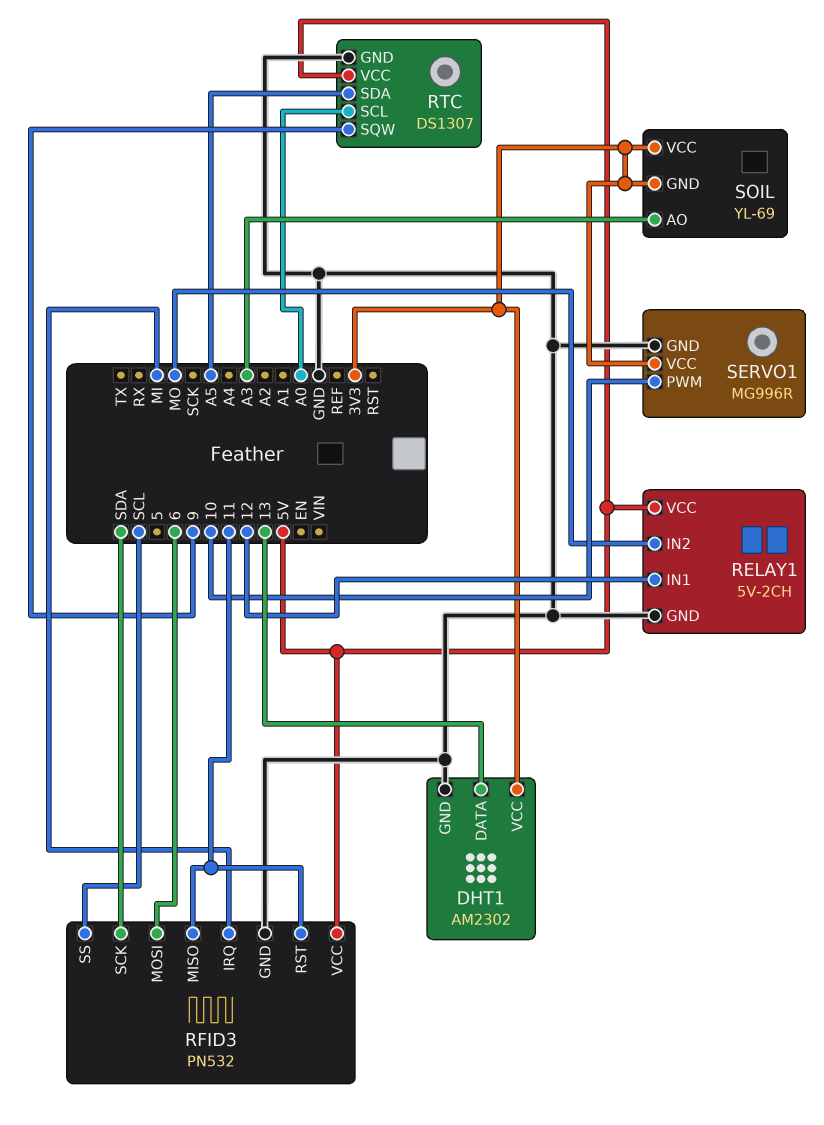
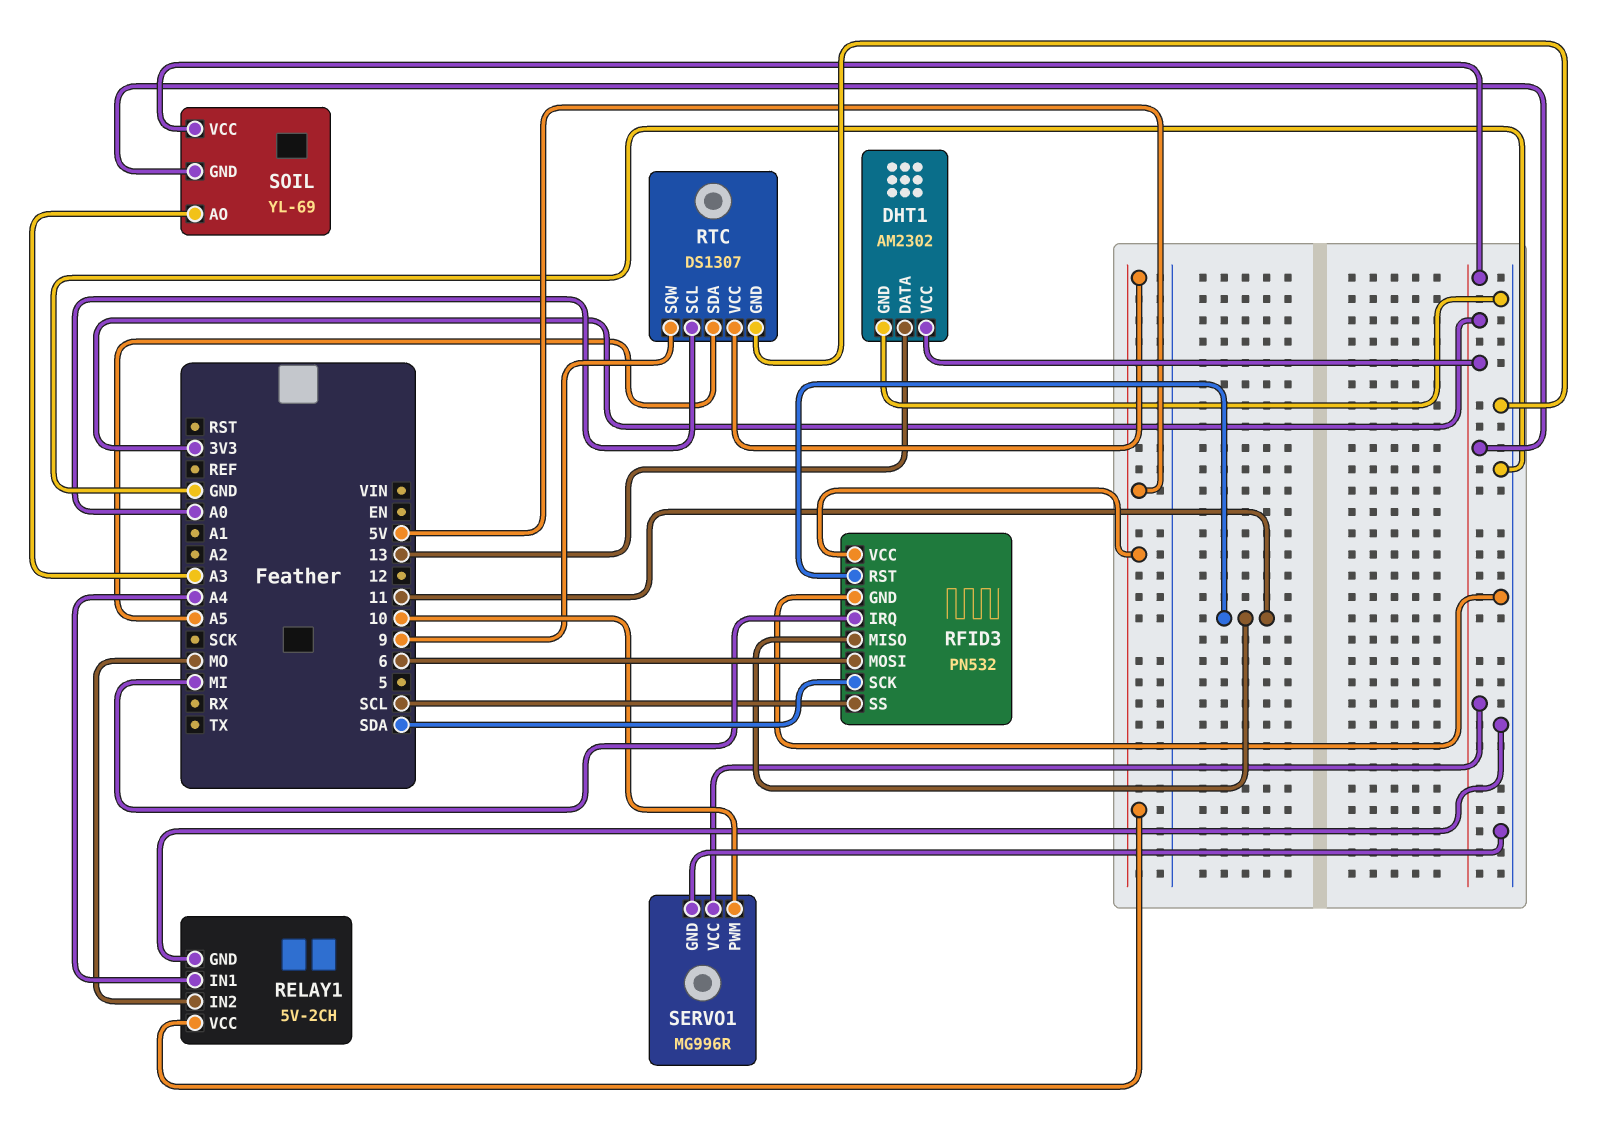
RELAY1 pin IN1: 12 -> A4

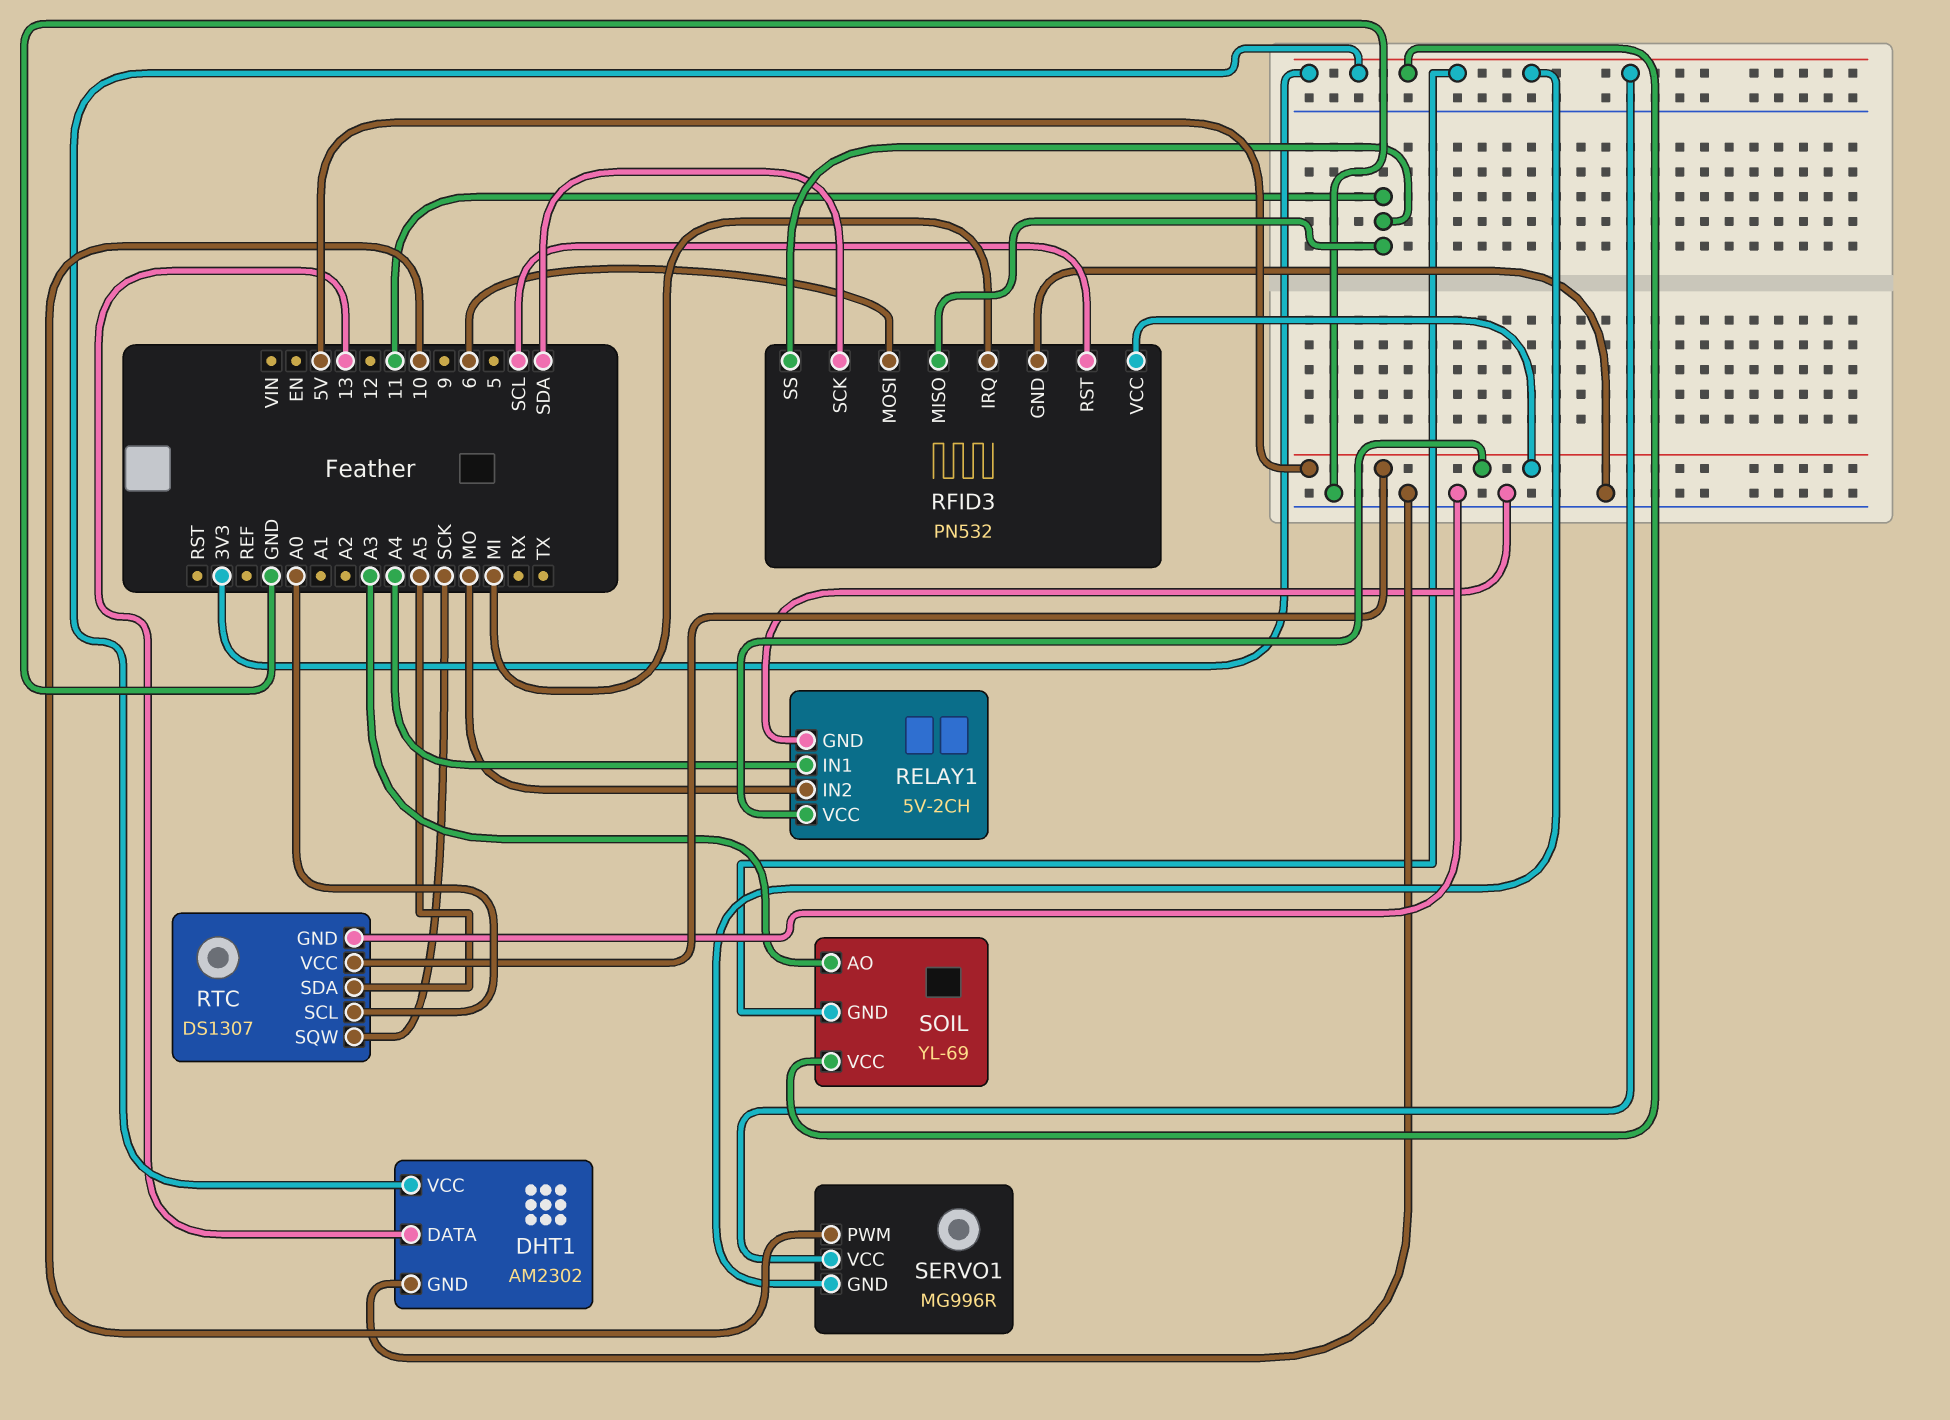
RFID3 pin RST: 11 -> SCL
RFID3 pin SS: SCL -> 11
RTC pin SQW: 9 -> SCK
SERVO1 pin GND: GND -> 3V3

